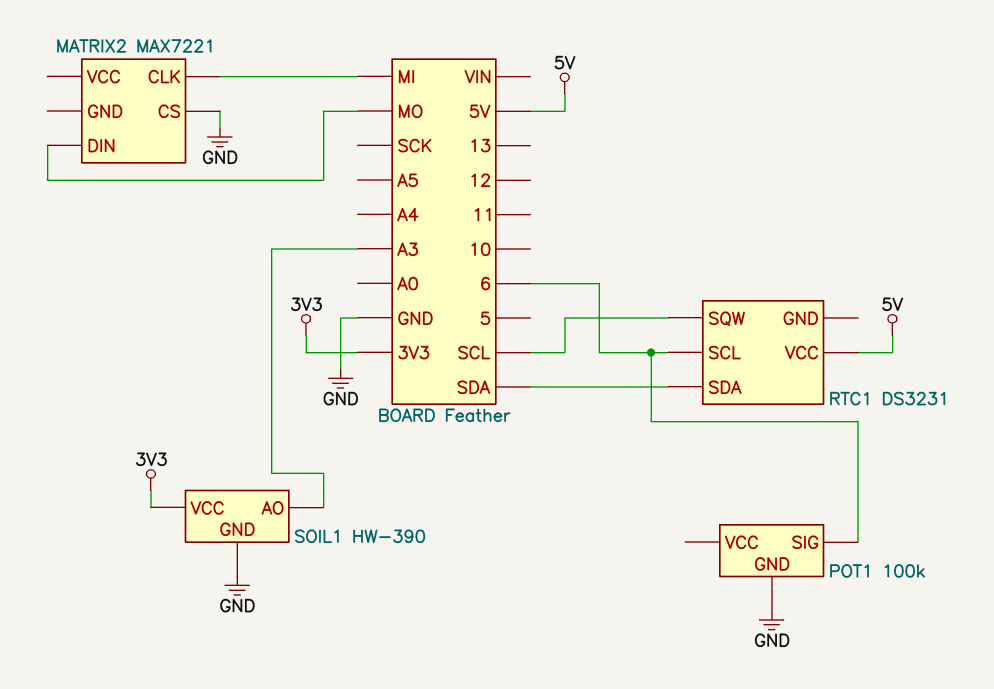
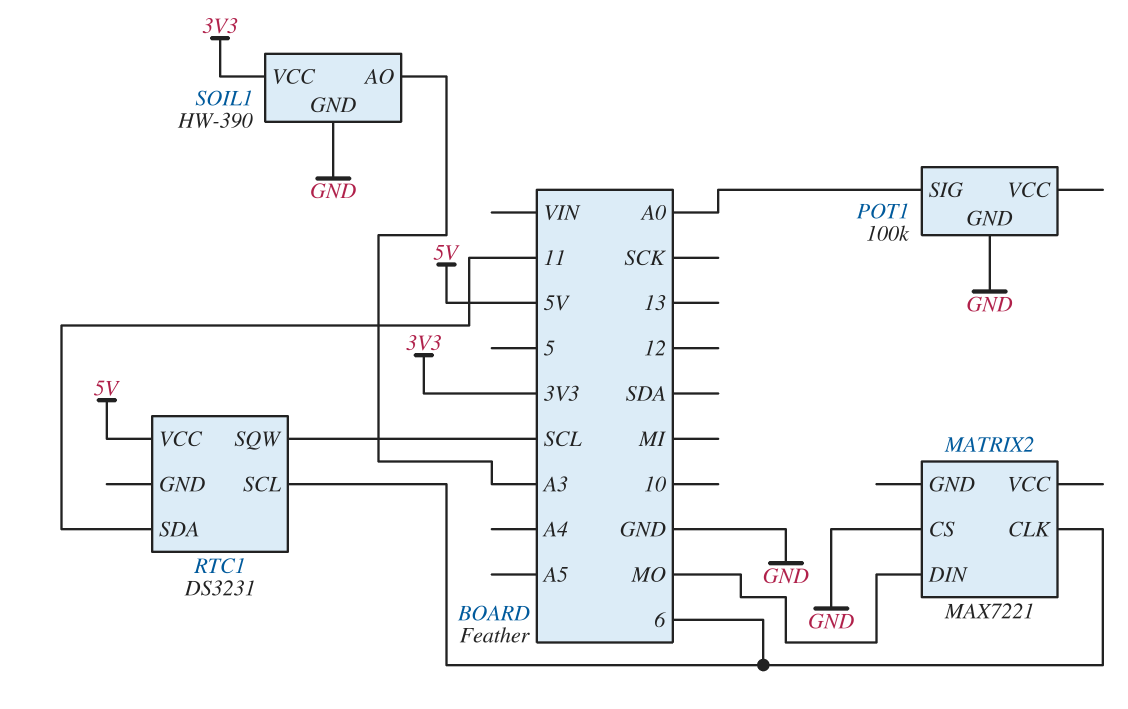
MATRIX2 pin CLK: MI -> 6
POT1 pin SIG: 6 -> A0
RTC1 pin SDA: SDA -> 11

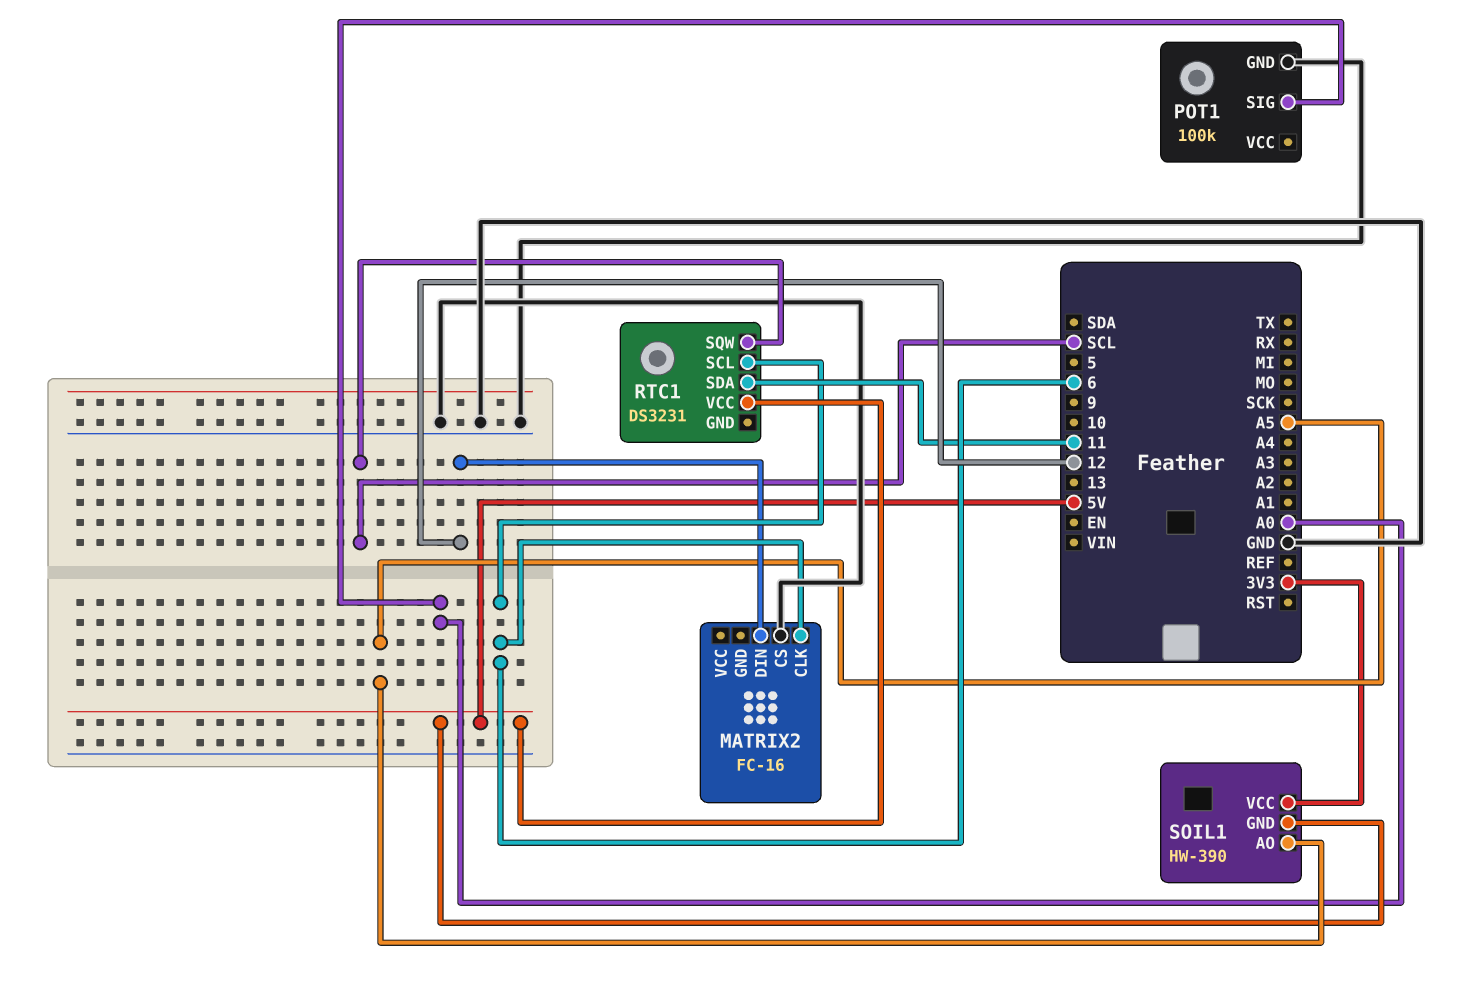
MATRIX2: MAX7221 -> FC-16
MATRIX2 pin DIN: MO -> 12
SOIL1 pin AO: A3 -> A5
SOIL1 pin GND: GND -> 5V

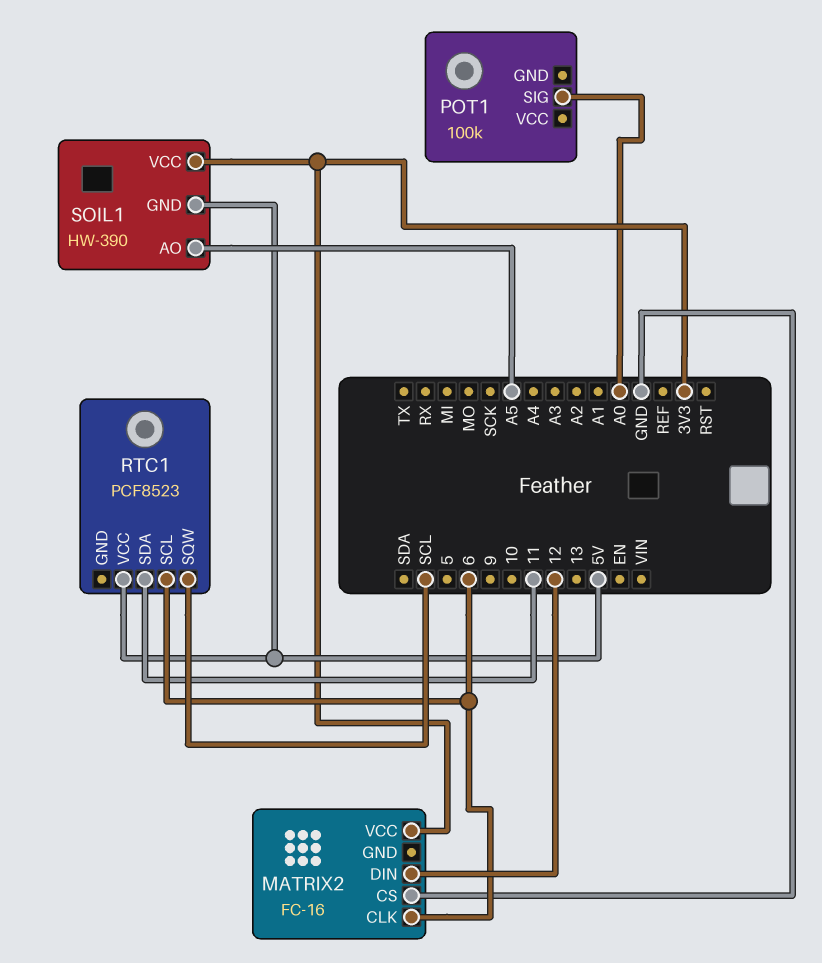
MATRIX2 pin VCC: none -> 3V3
POT1 pin GND: GND -> none
RTC1: DS3231 -> PCF8523

